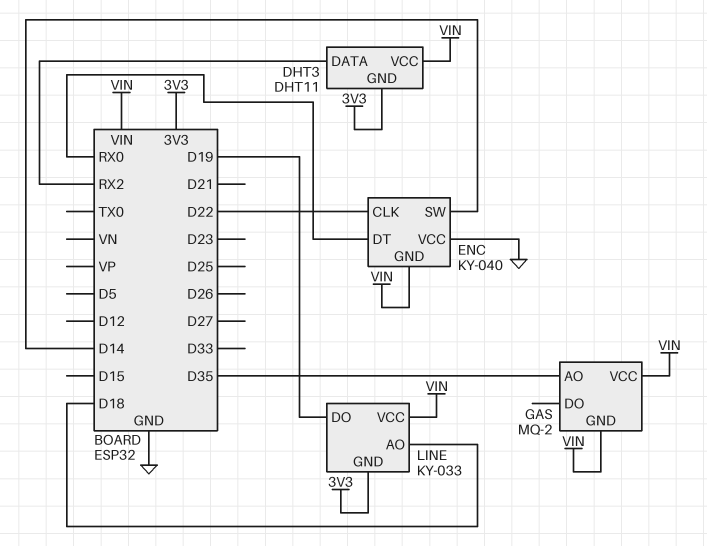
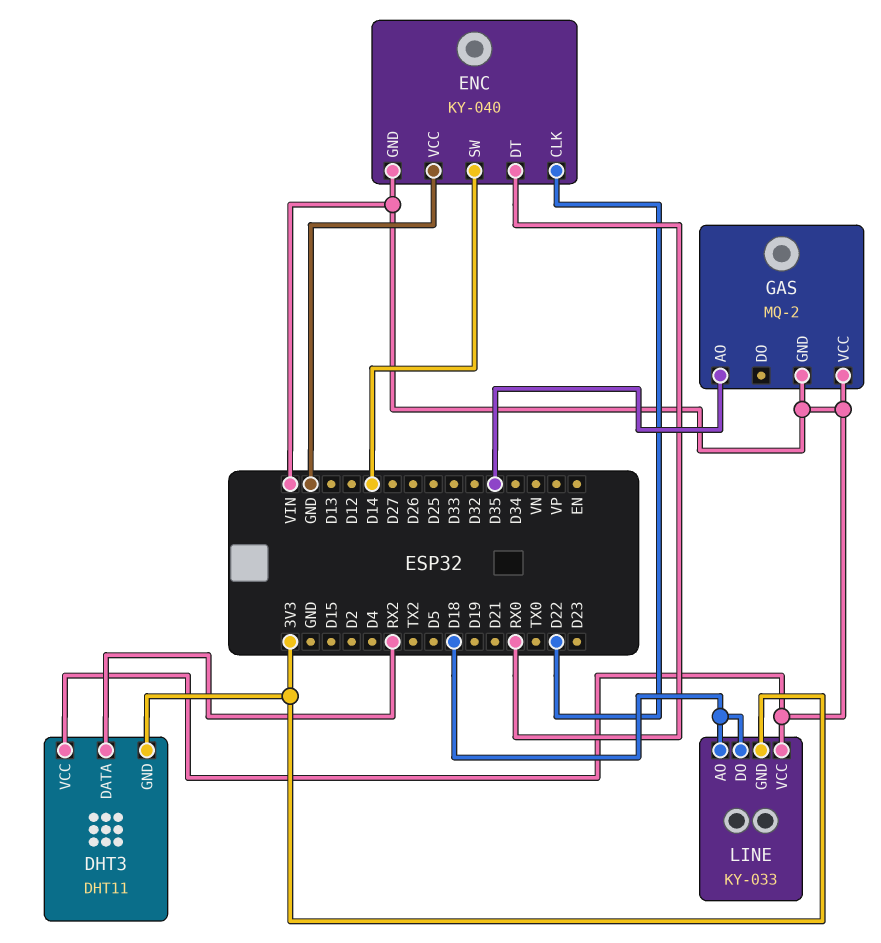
LINE pin DO: D19 -> D18

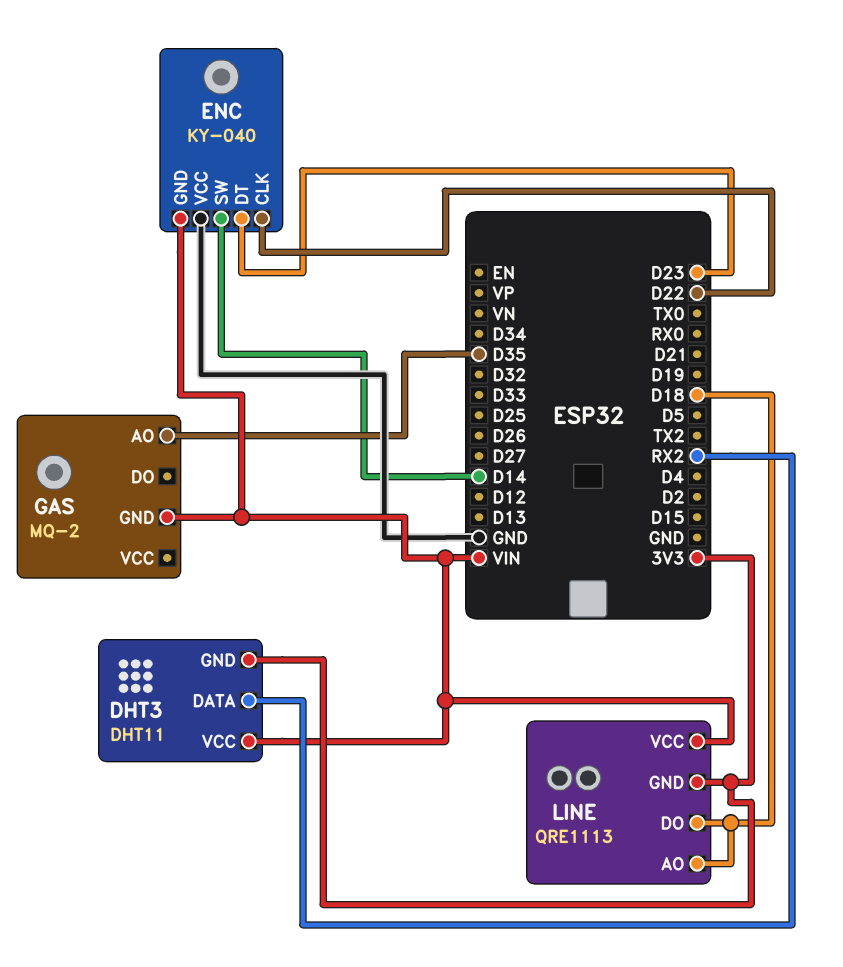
ENC pin DT: RX0 -> D23
GAS pin VCC: VIN -> none
LINE: KY-033 -> QRE1113

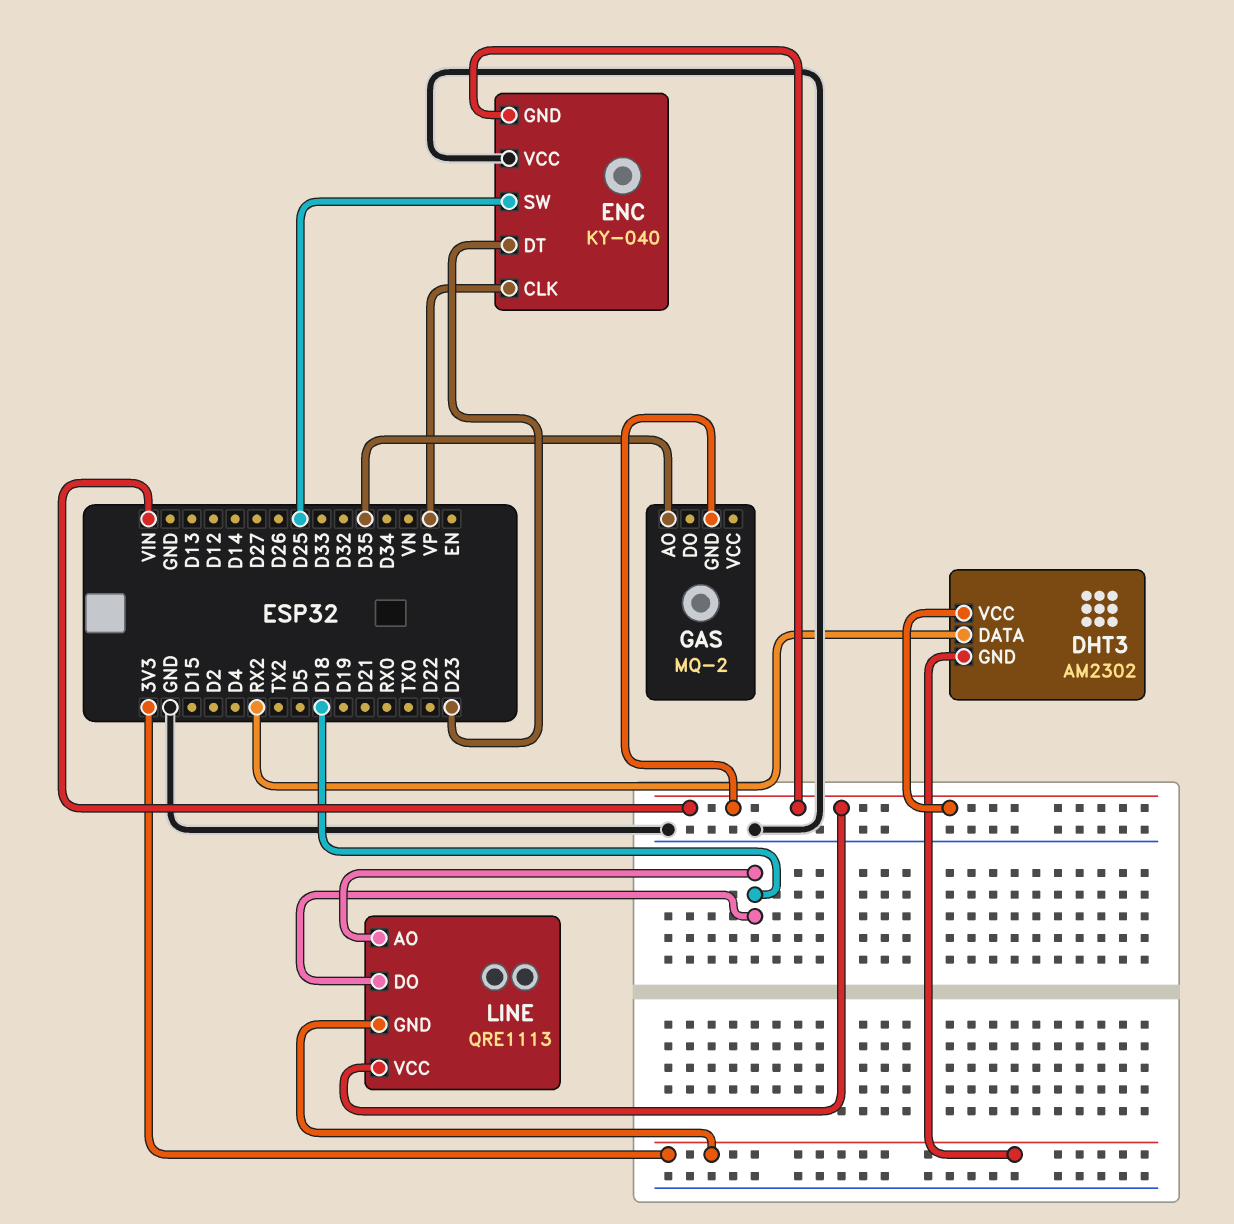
DHT3: DHT11 -> AM2302
ENC pin CLK: D22 -> VP
ENC pin SW: D14 -> D25

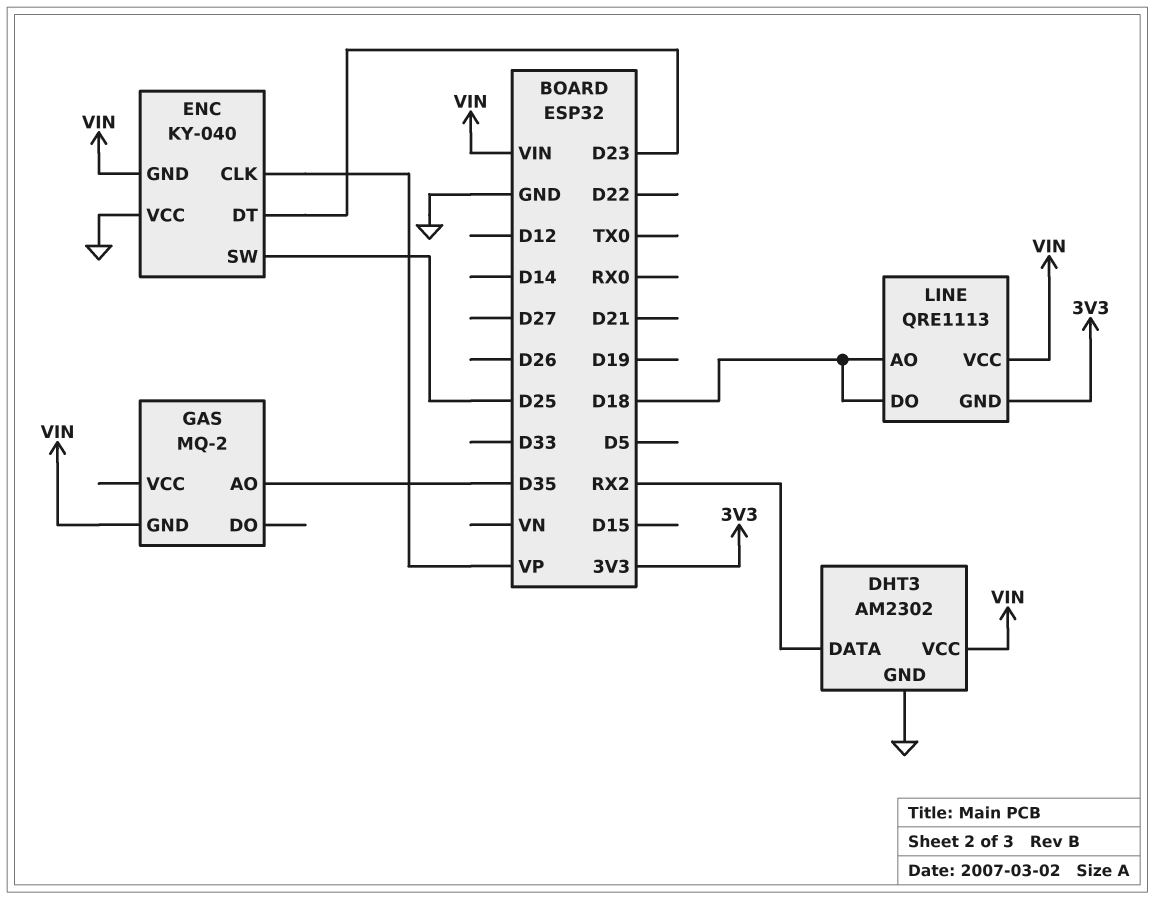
DHT3 pin GND: 3V3 -> GND

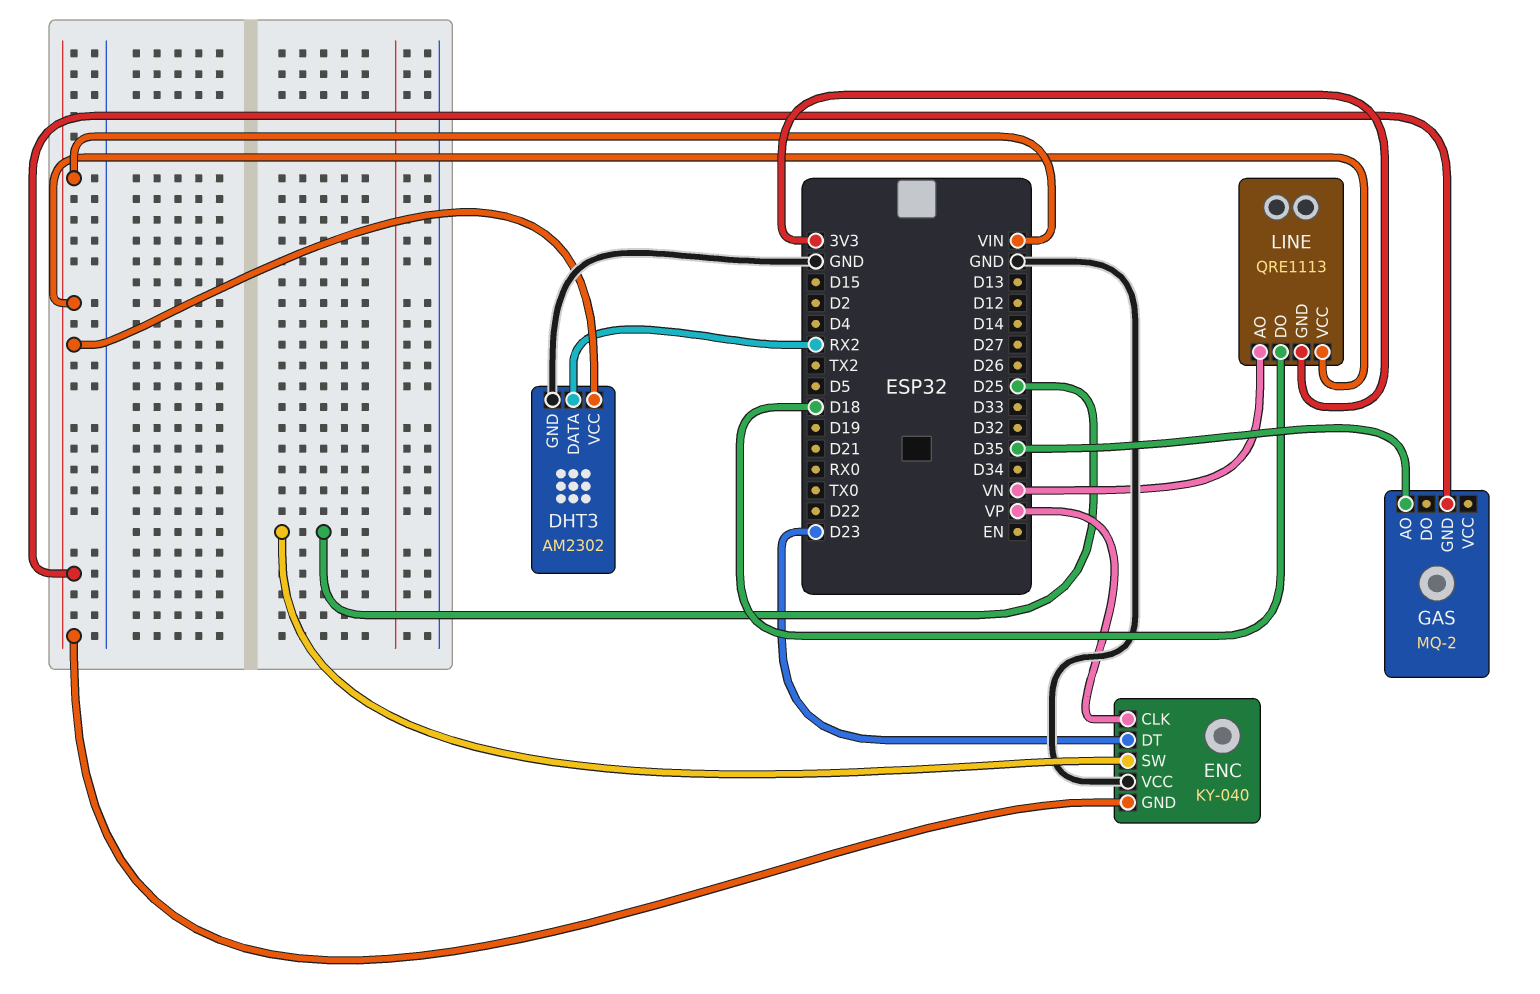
LINE pin AO: D18 -> VN

